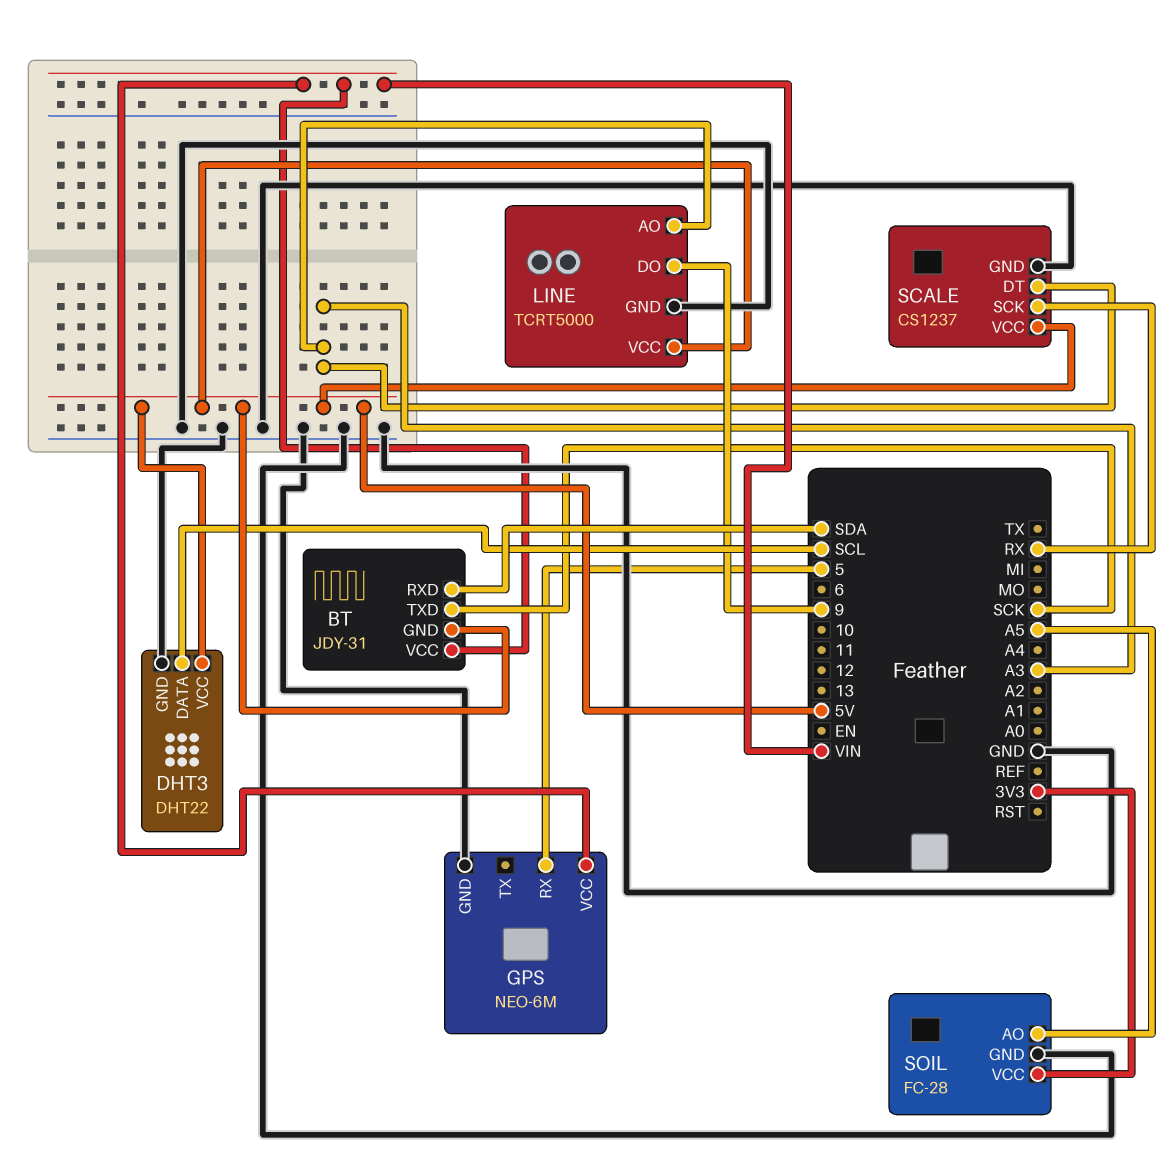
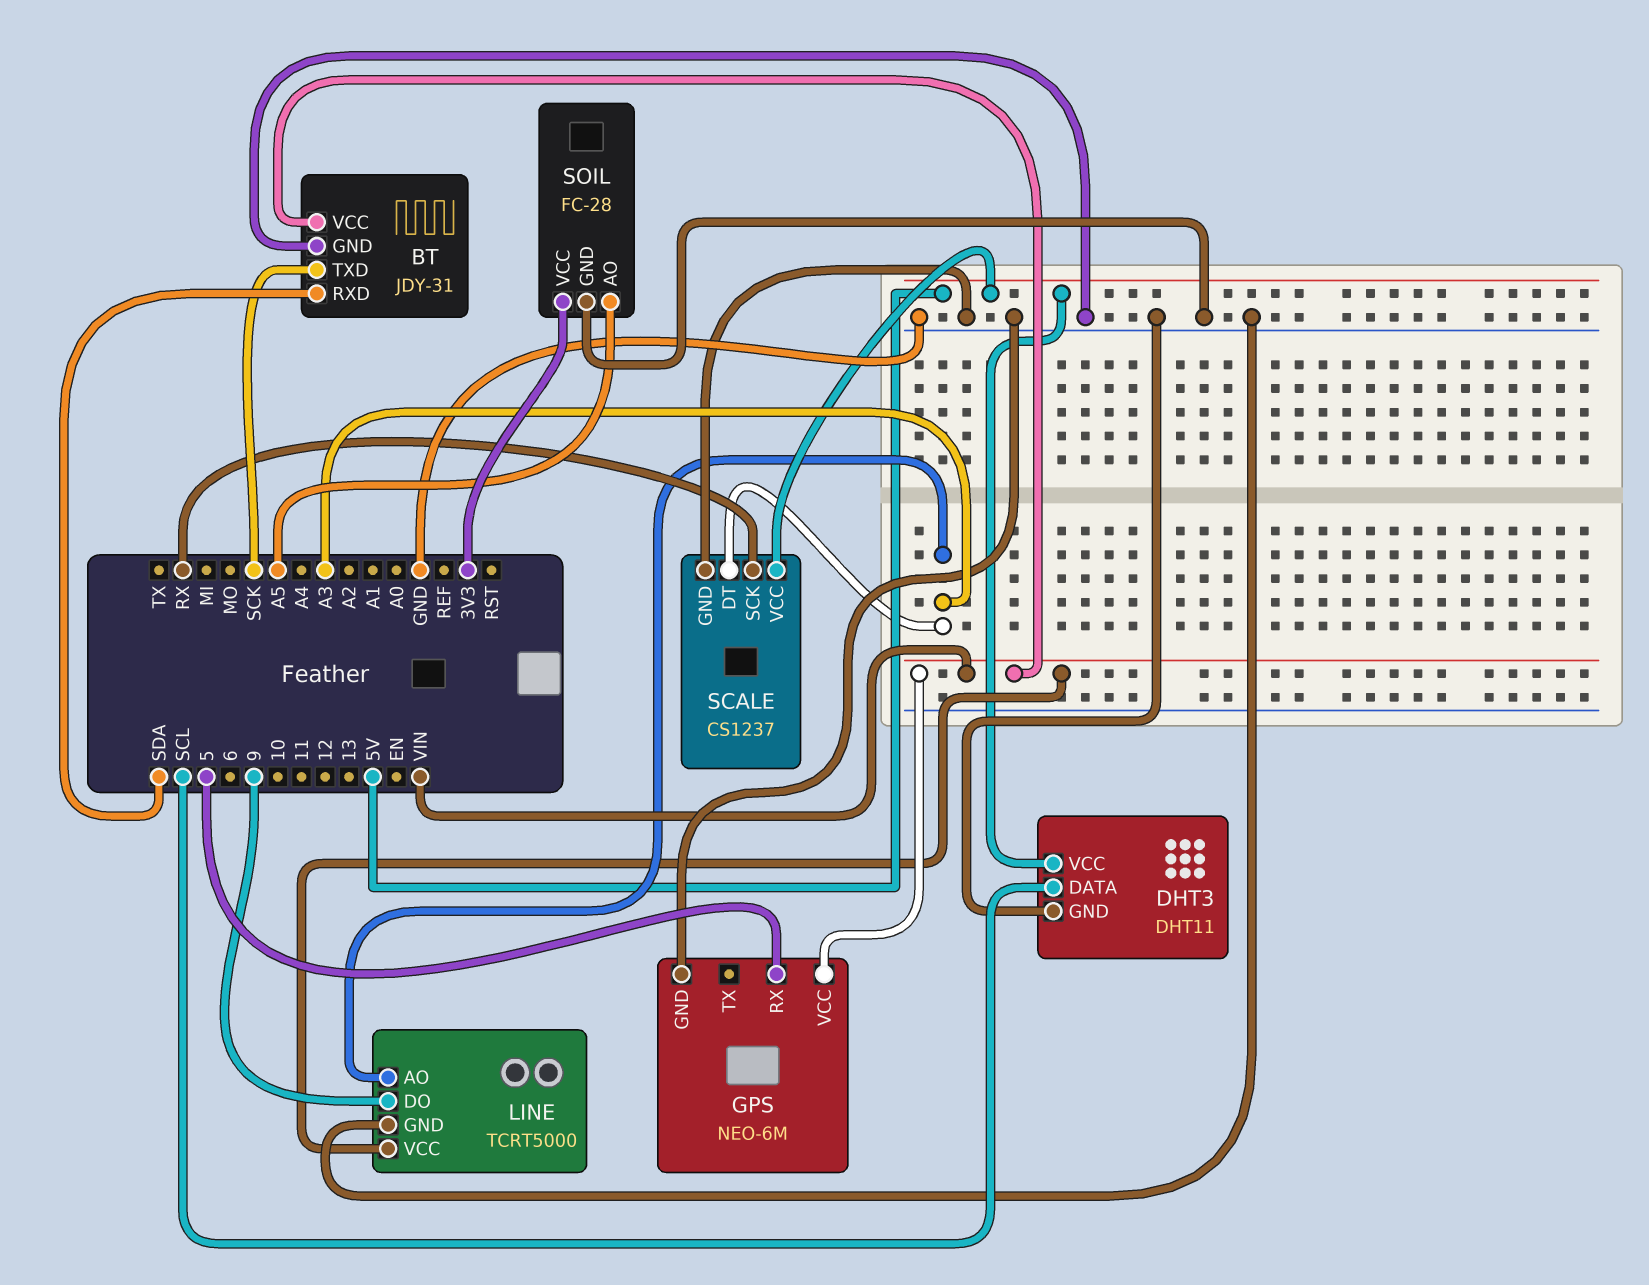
BT pin GND: 5V -> GND
DHT3: DHT22 -> DHT11
LINE pin VCC: 5V -> VIN

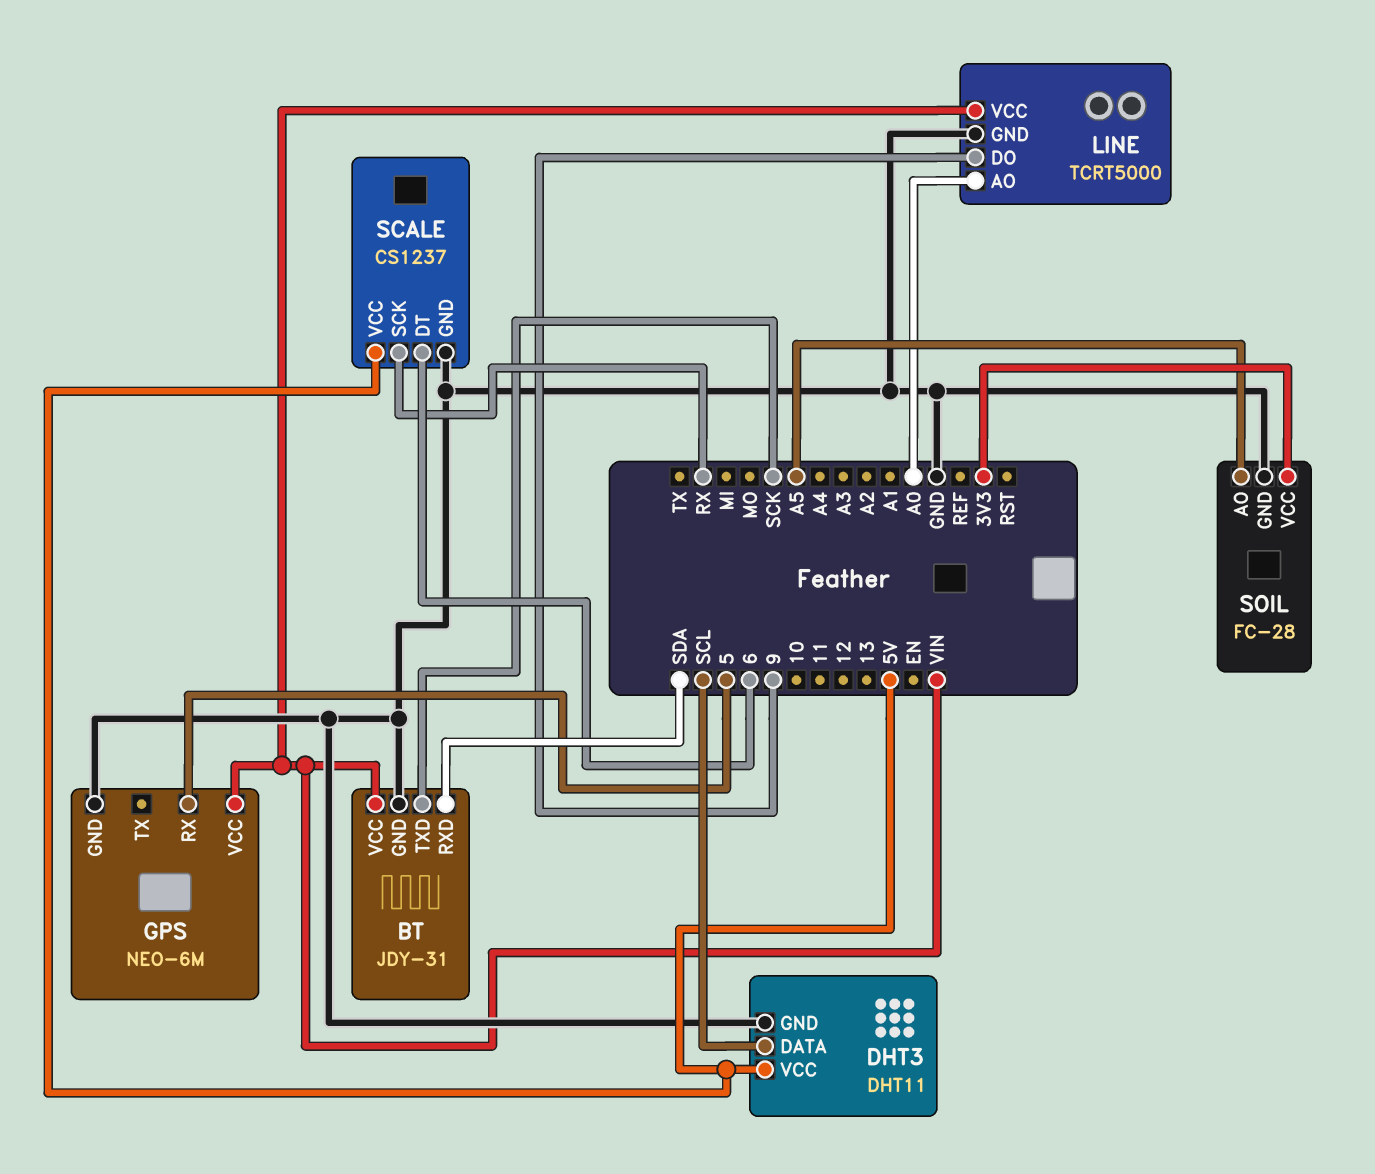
LINE pin AO: A3 -> A0
SCALE pin DT: A3 -> 6

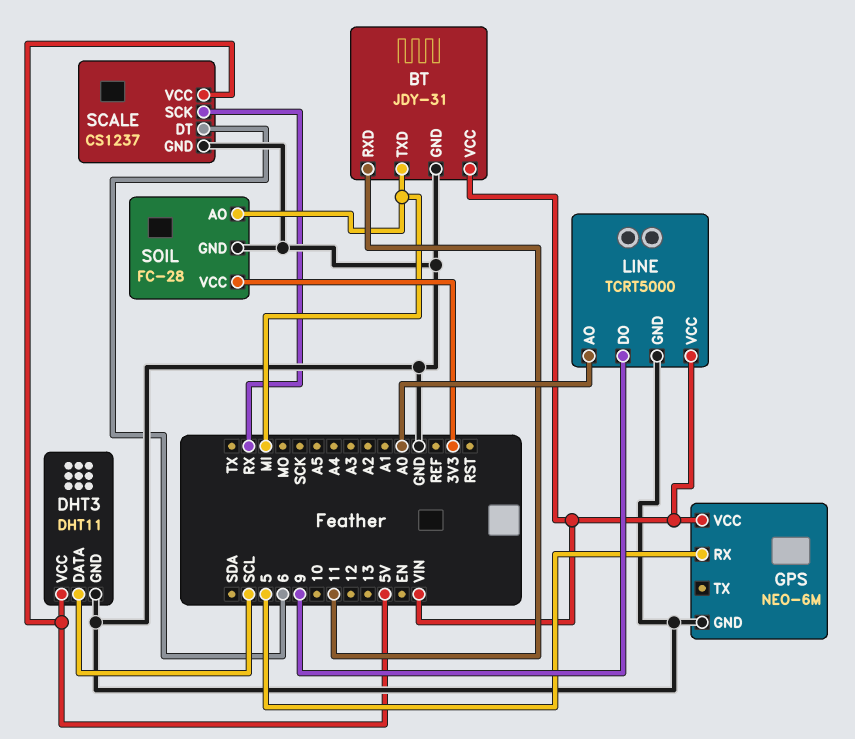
BT pin RXD: SDA -> 11
BT pin TXD: SCK -> MI
SOIL pin AO: A5 -> MI

